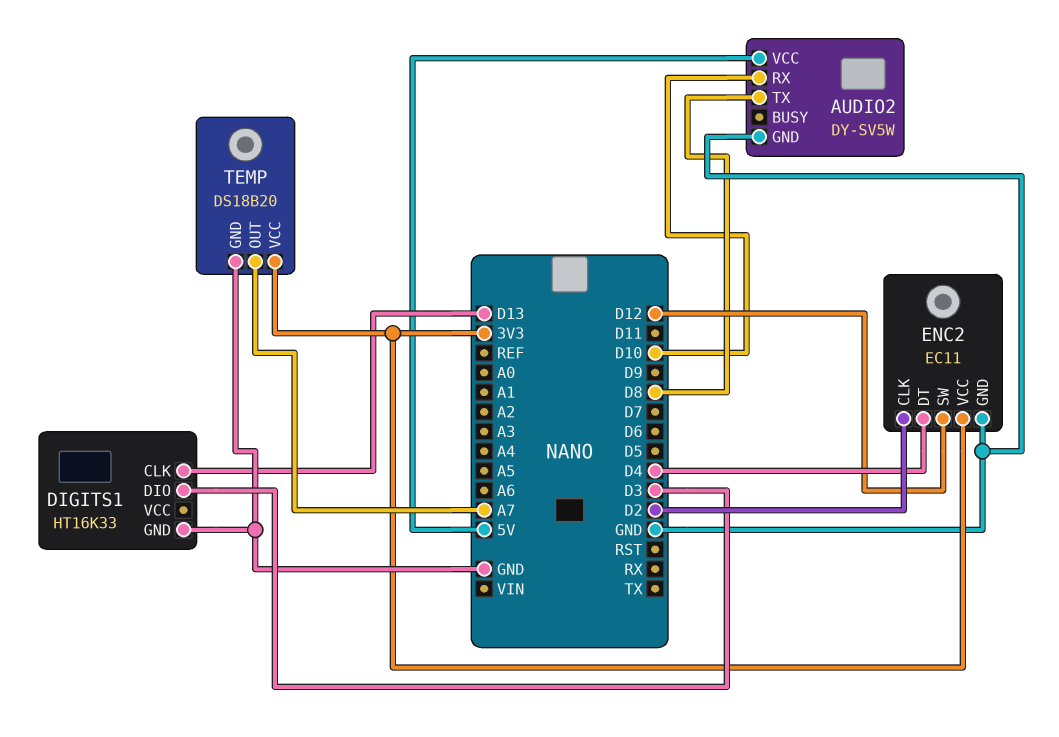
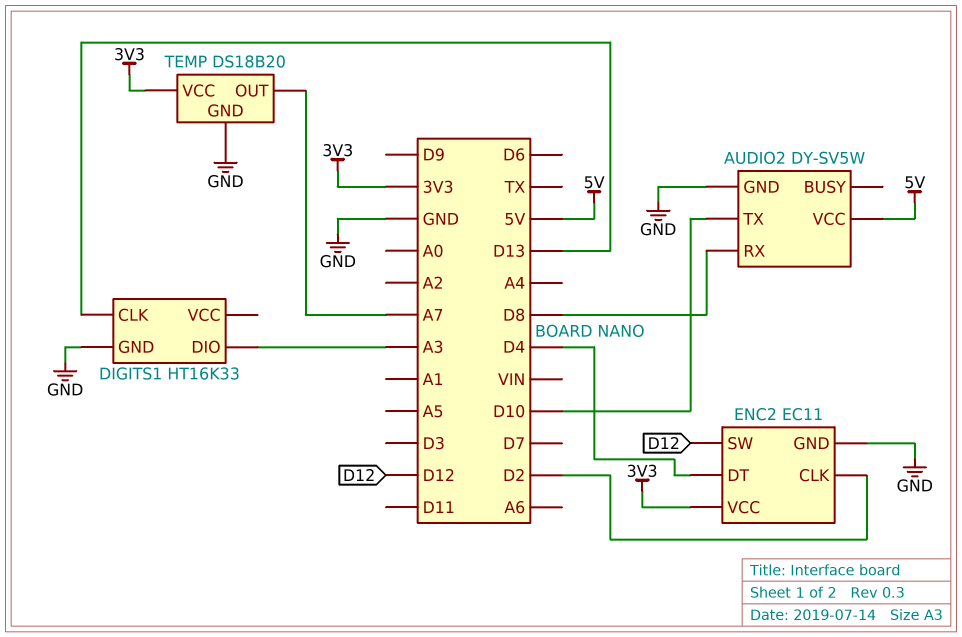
AUDIO2 pin RX: D10 -> D8
AUDIO2 pin TX: D8 -> D10
DIGITS1 pin DIO: D3 -> A3

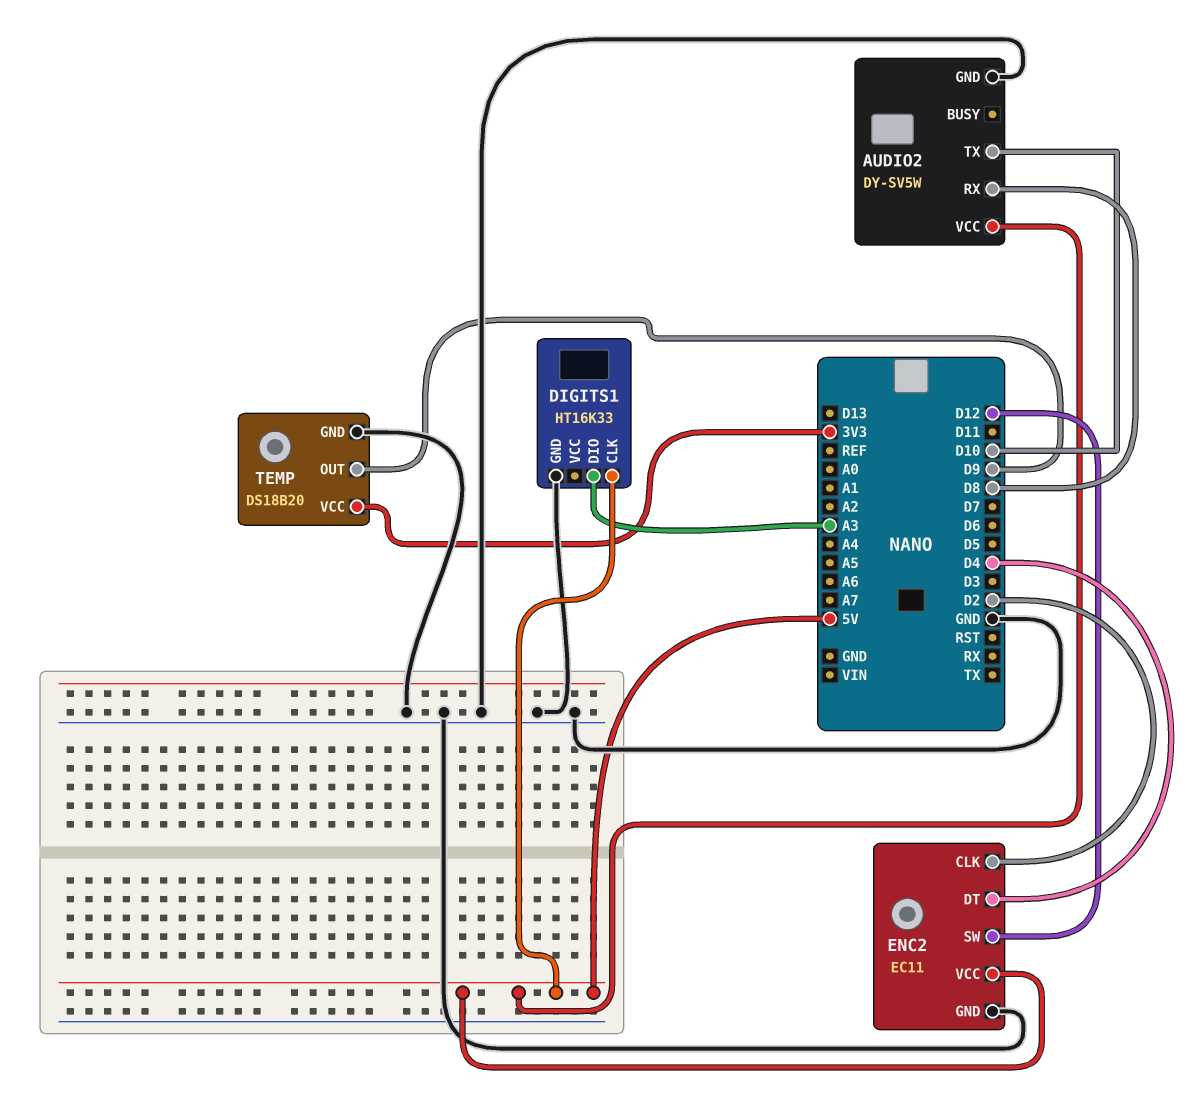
DIGITS1 pin CLK: D13 -> 5V
ENC2 pin VCC: 3V3 -> 5V
TEMP pin OUT: A7 -> D9

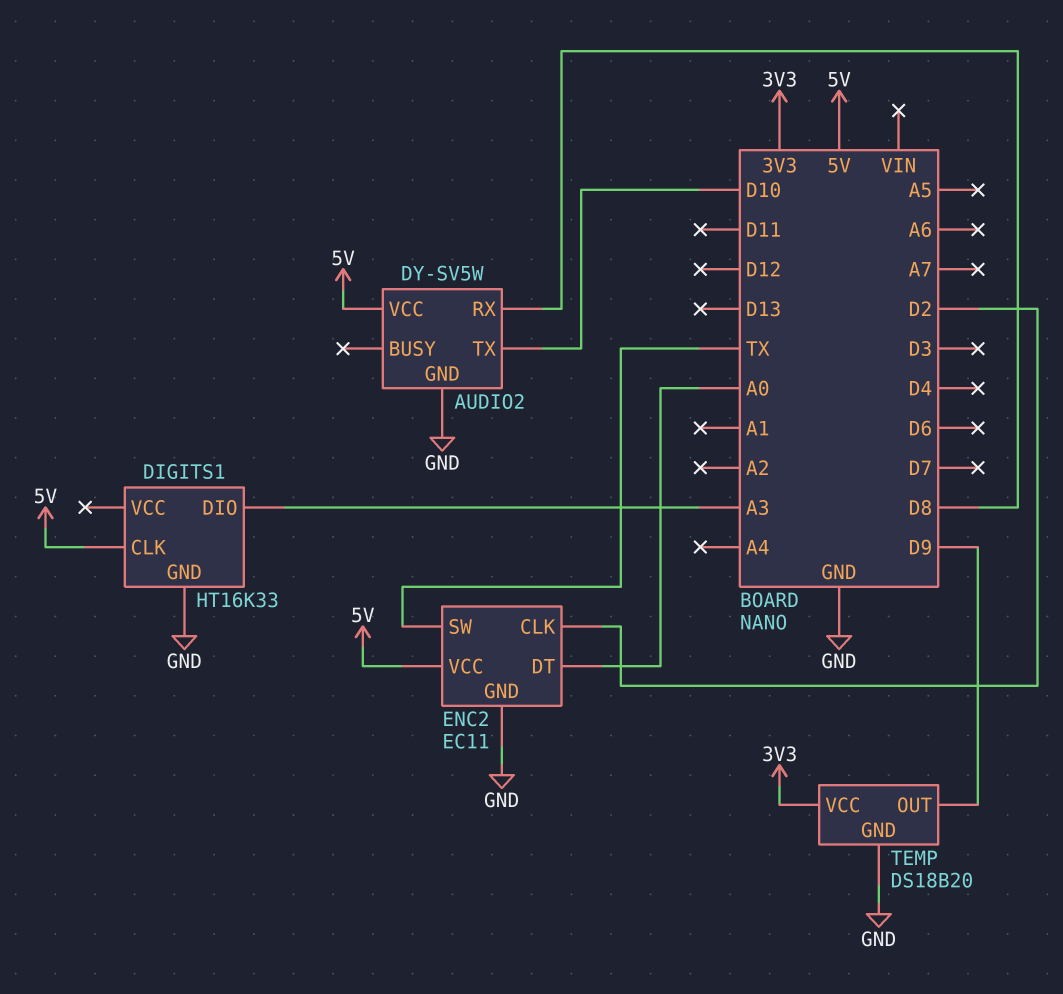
ENC2 pin DT: D4 -> A0
ENC2 pin SW: D12 -> TX

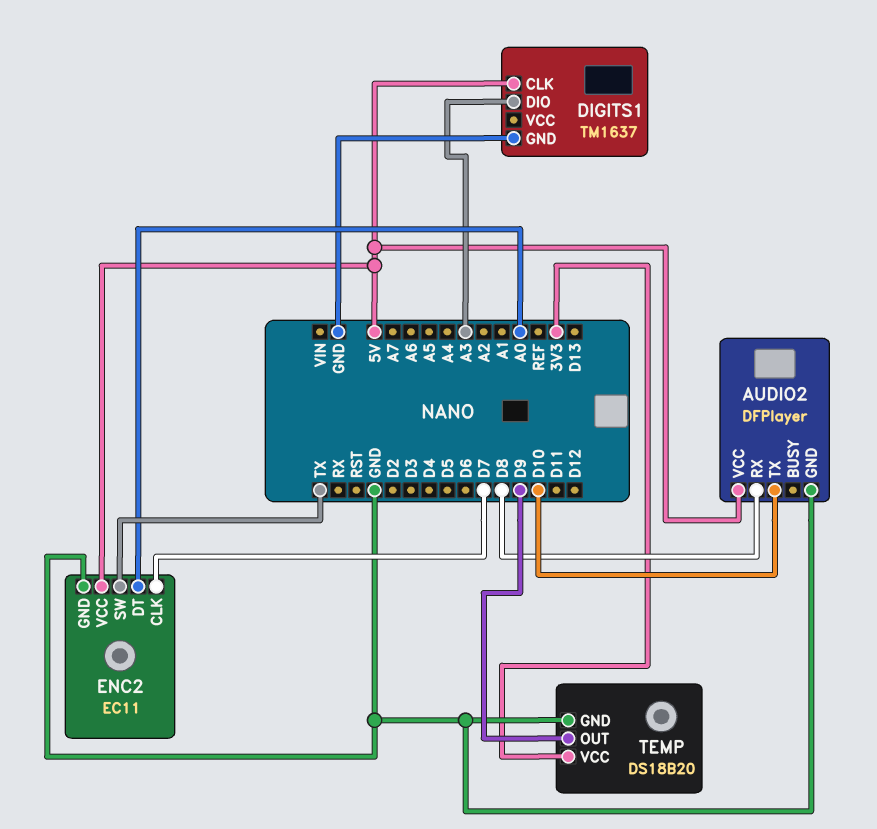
AUDIO2: DY-SV5W -> DFPlayer
DIGITS1: HT16K33 -> TM1637
ENC2 pin CLK: D2 -> D7

